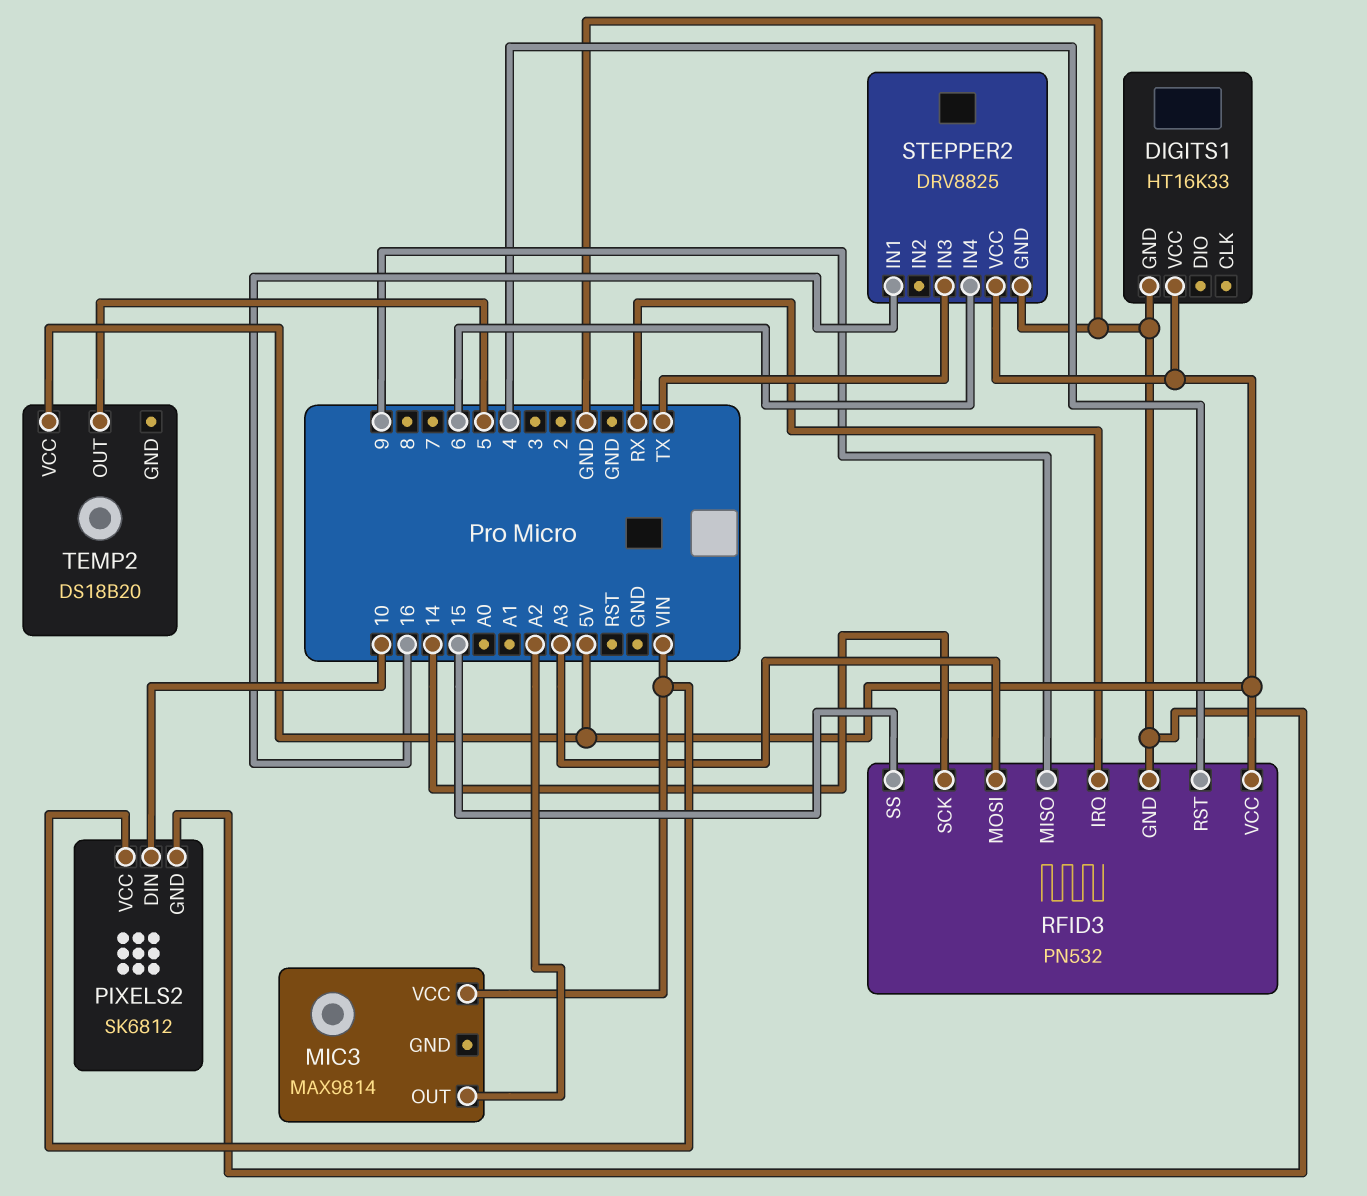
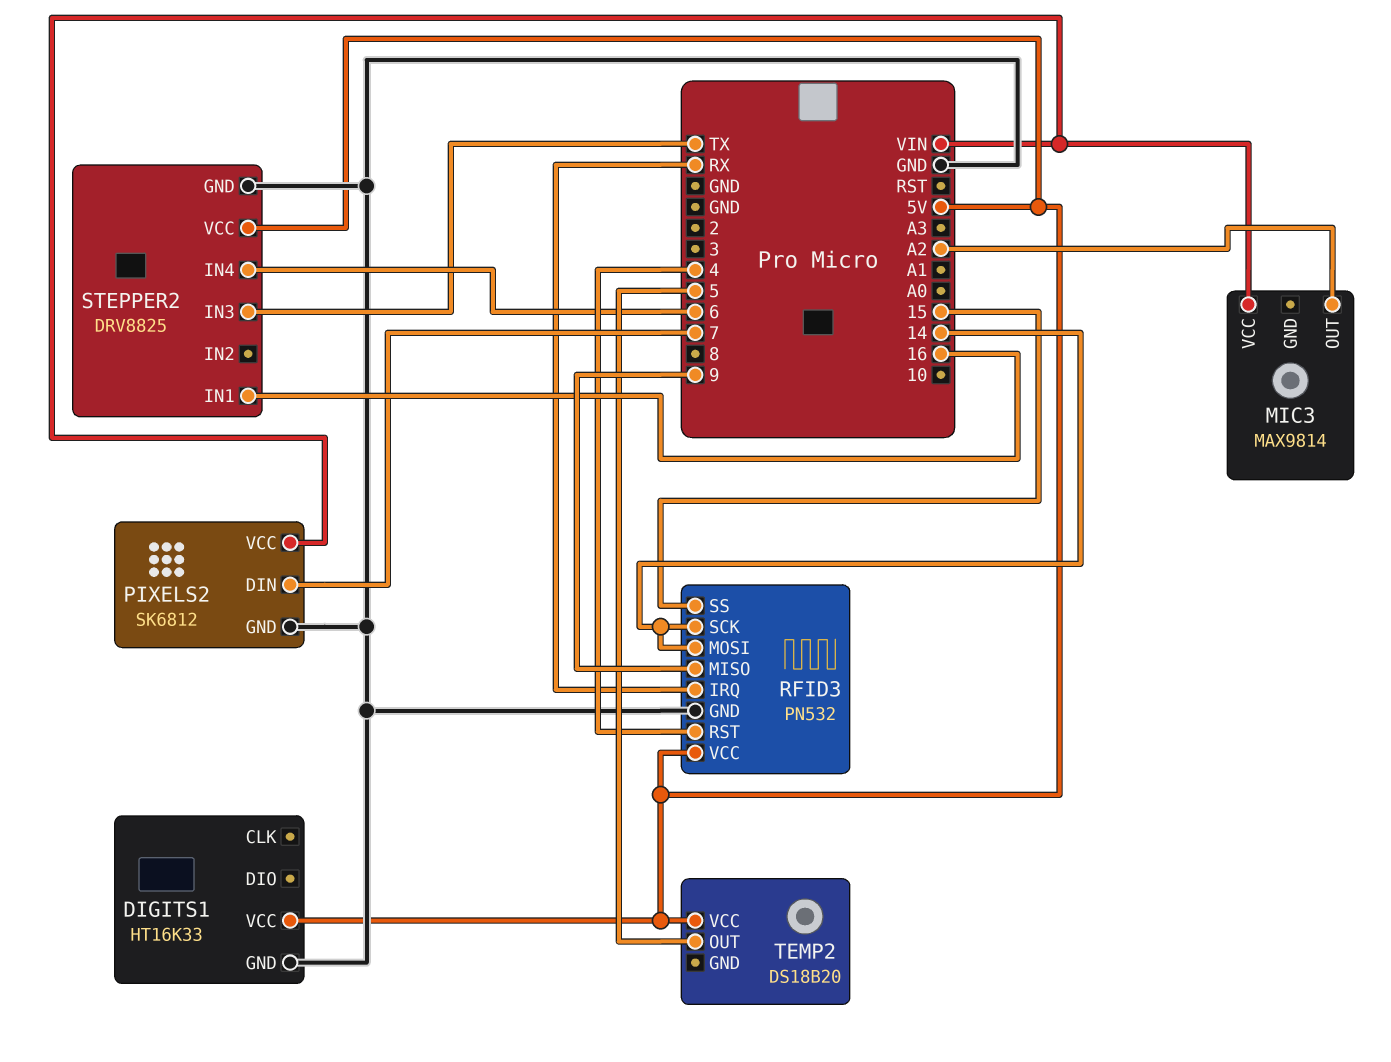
PIXELS2 pin DIN: 10 -> 7
RFID3 pin MOSI: A3 -> 14

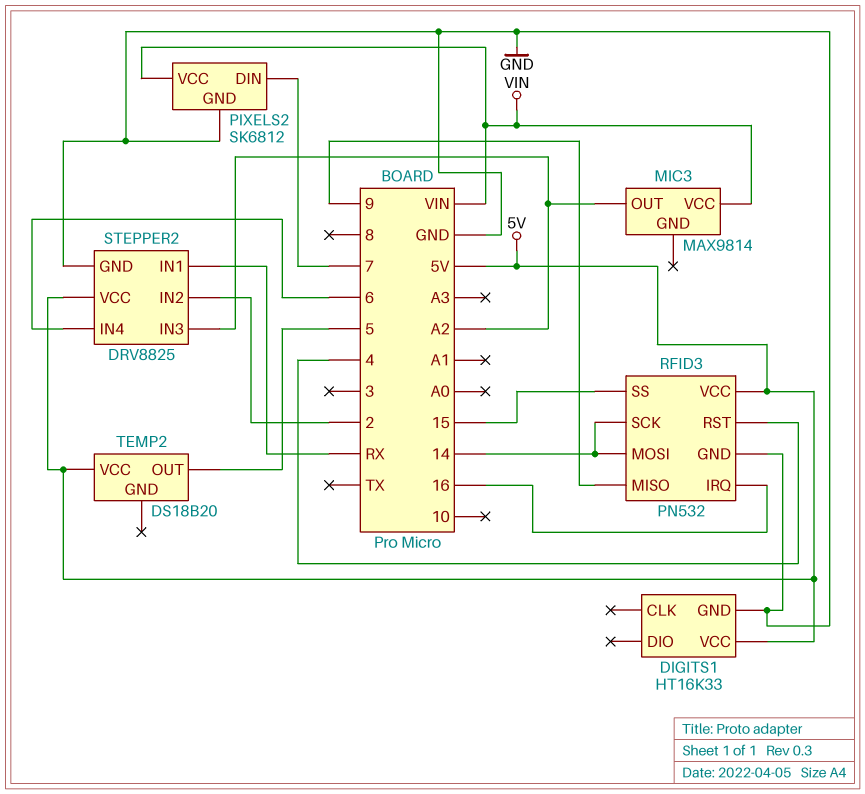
RFID3 pin IRQ: RX -> 16
STEPPER2 pin IN1: 16 -> RX
STEPPER2 pin IN2: none -> 2
STEPPER2 pin IN3: TX -> A2

